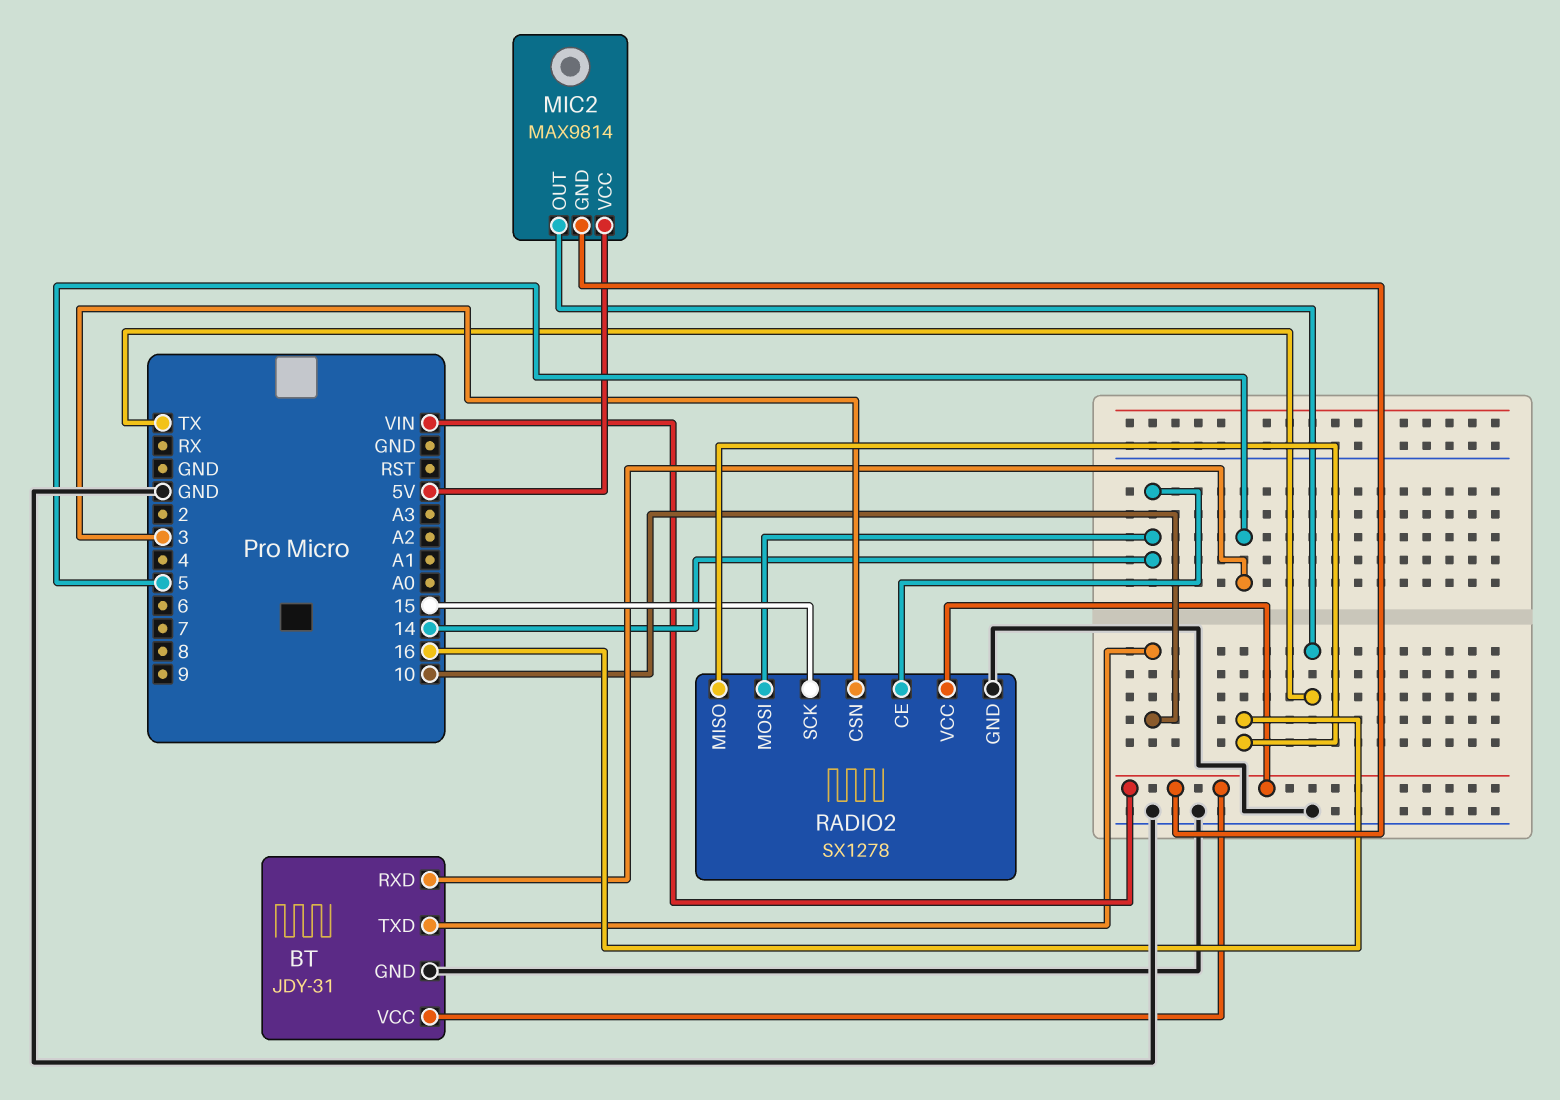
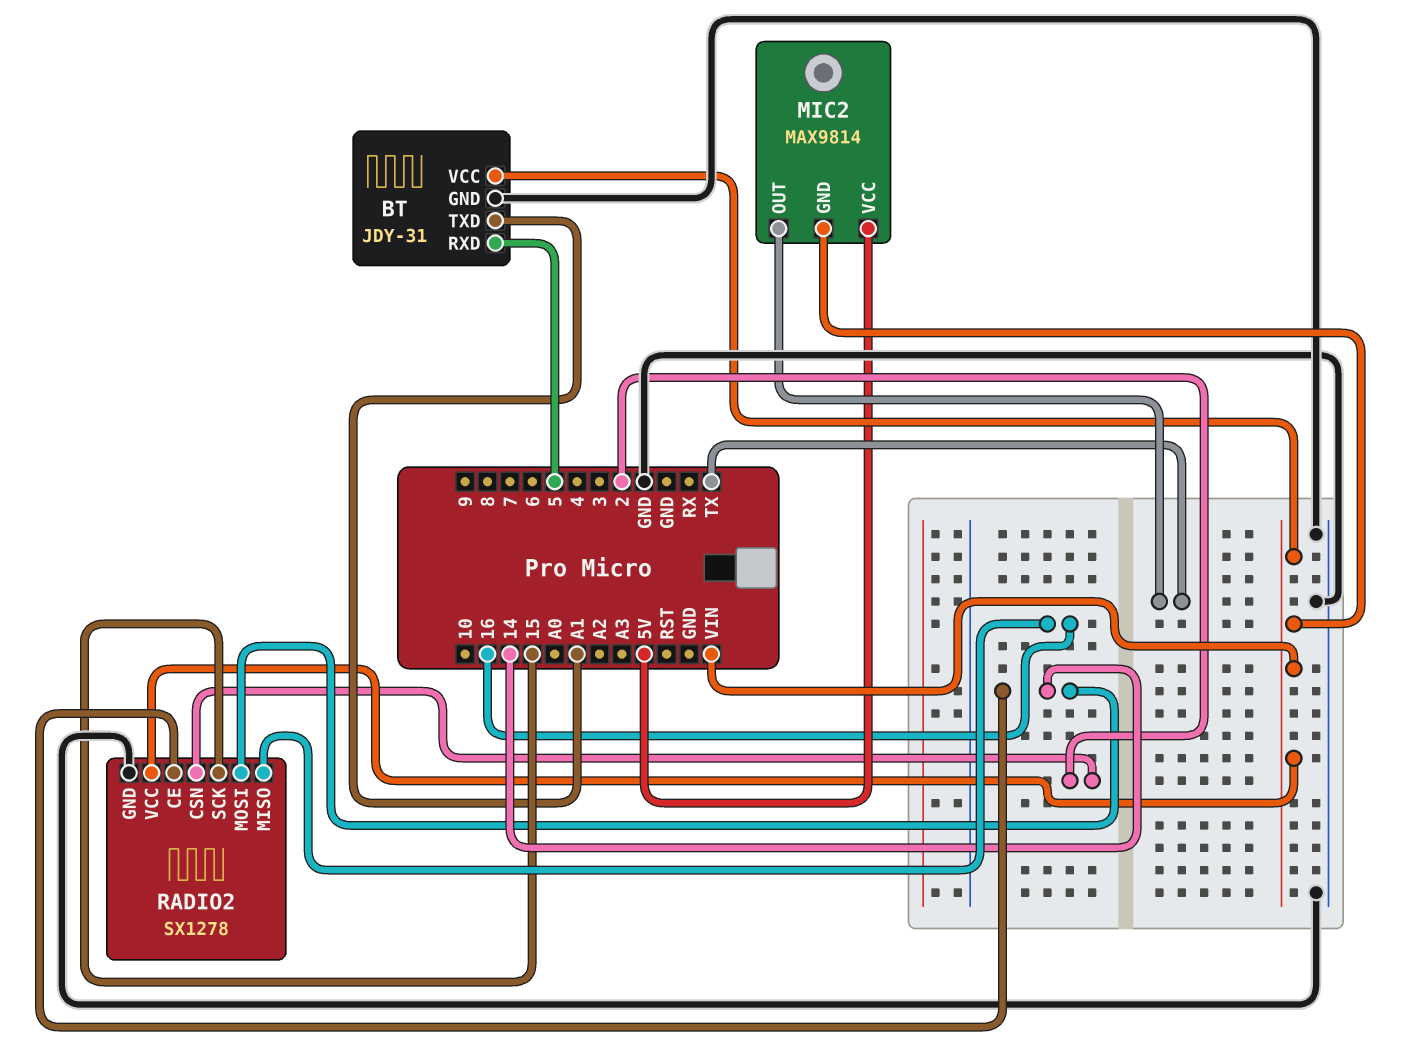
BT pin TXD: 10 -> A1
RADIO2 pin CSN: 3 -> 2

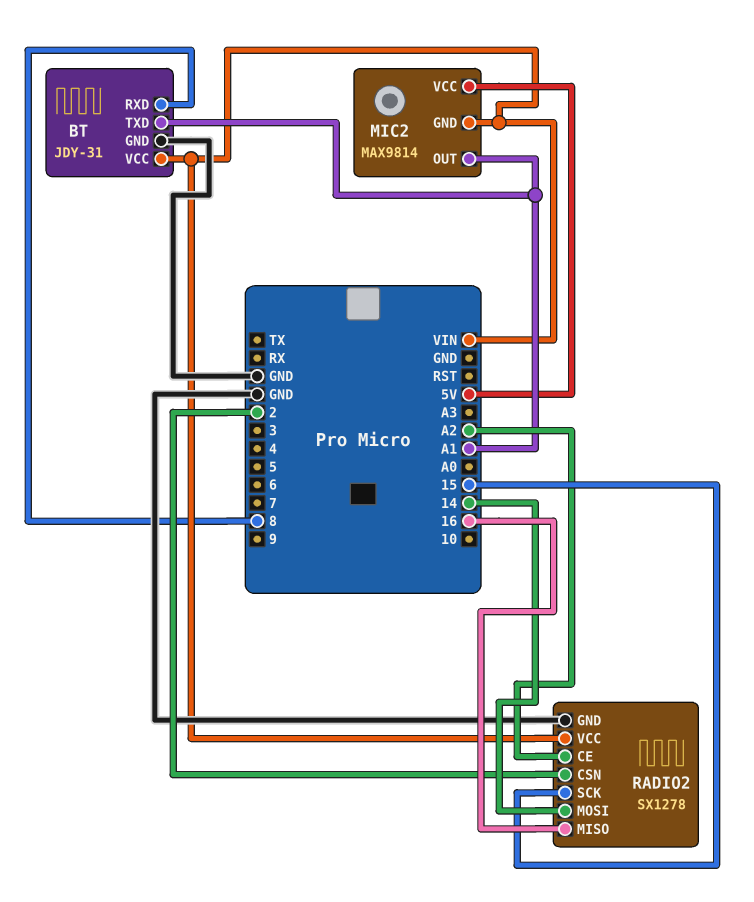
BT pin RXD: 5 -> 8
MIC2 pin OUT: TX -> A1
RADIO2 pin CE: 14 -> A2

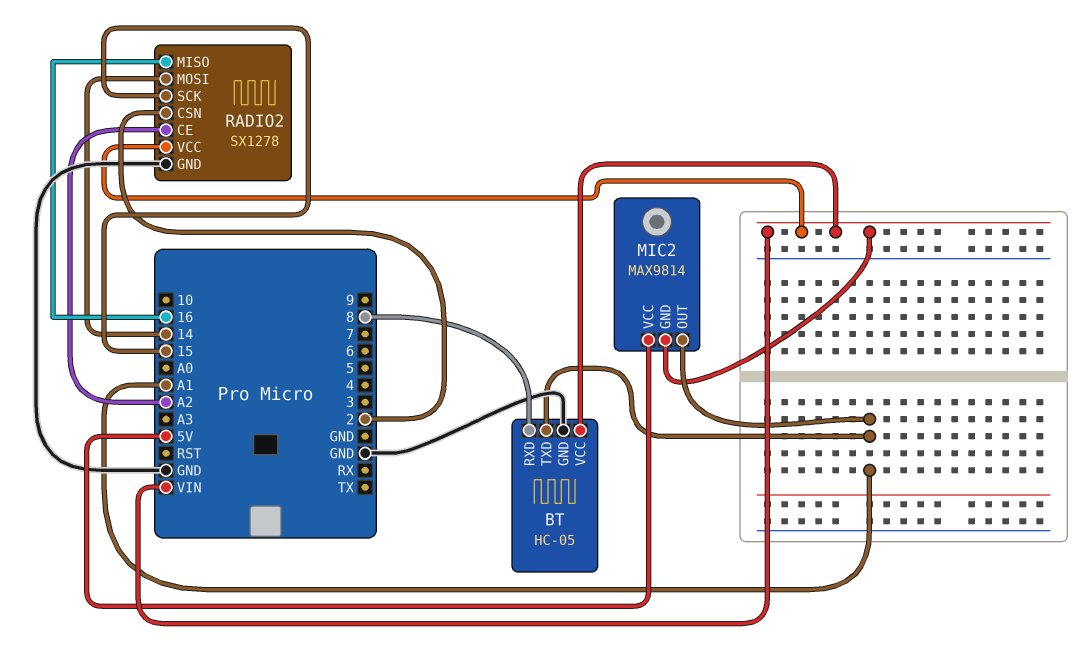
BT: JDY-31 -> HC-05

